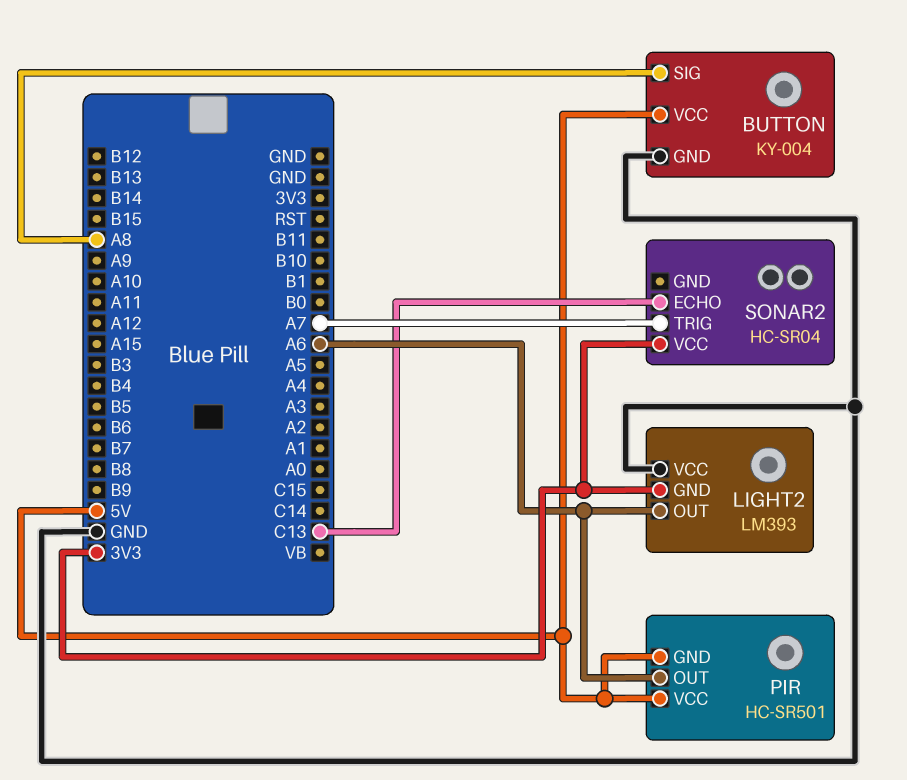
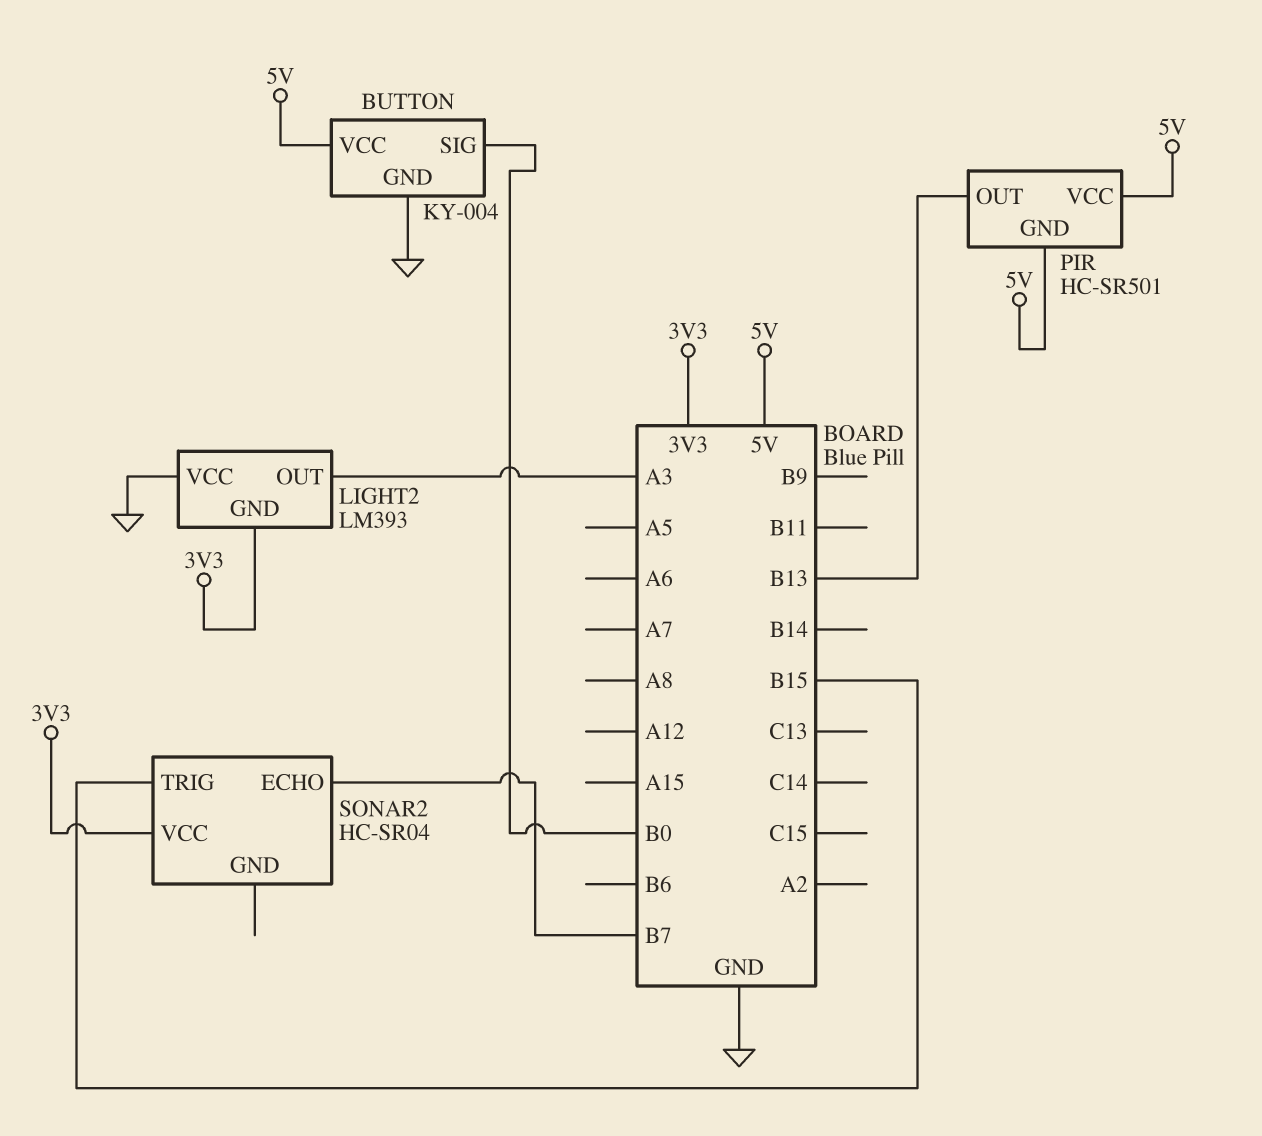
BUTTON pin SIG: A8 -> B0
LIGHT2 pin OUT: A6 -> A3
PIR pin OUT: A6 -> B13
SONAR2 pin ECHO: C13 -> B7
SONAR2 pin TRIG: A7 -> B15

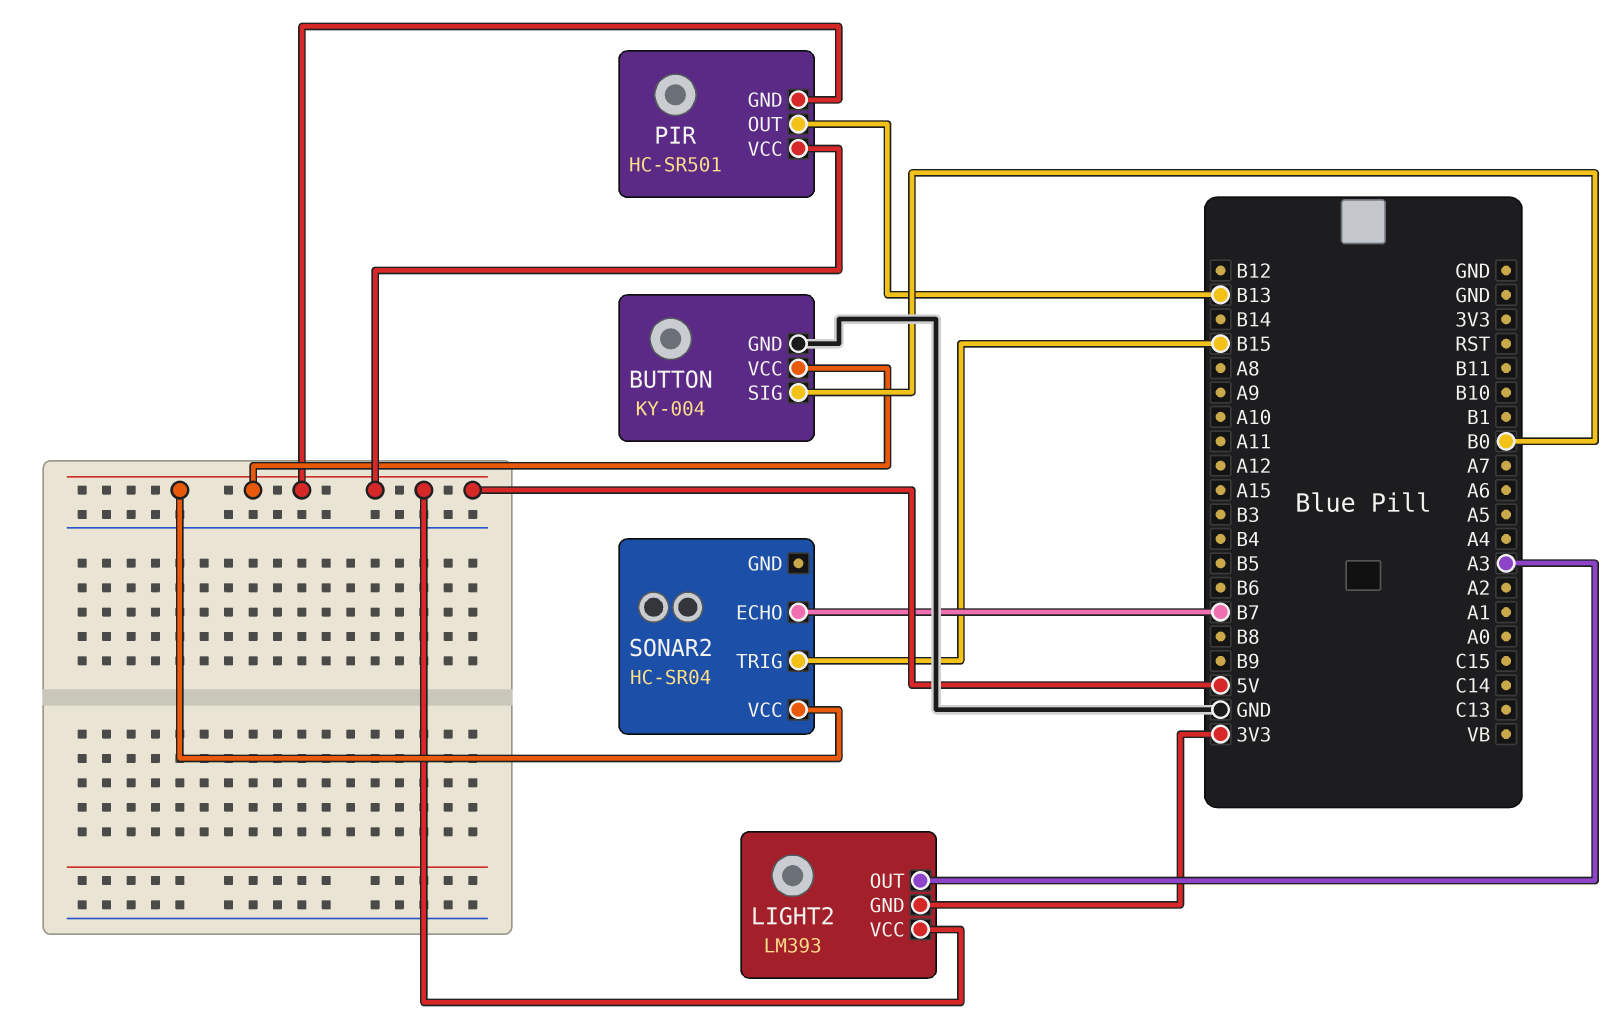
LIGHT2 pin VCC: GND -> 5V
SONAR2 pin VCC: 3V3 -> 5V

